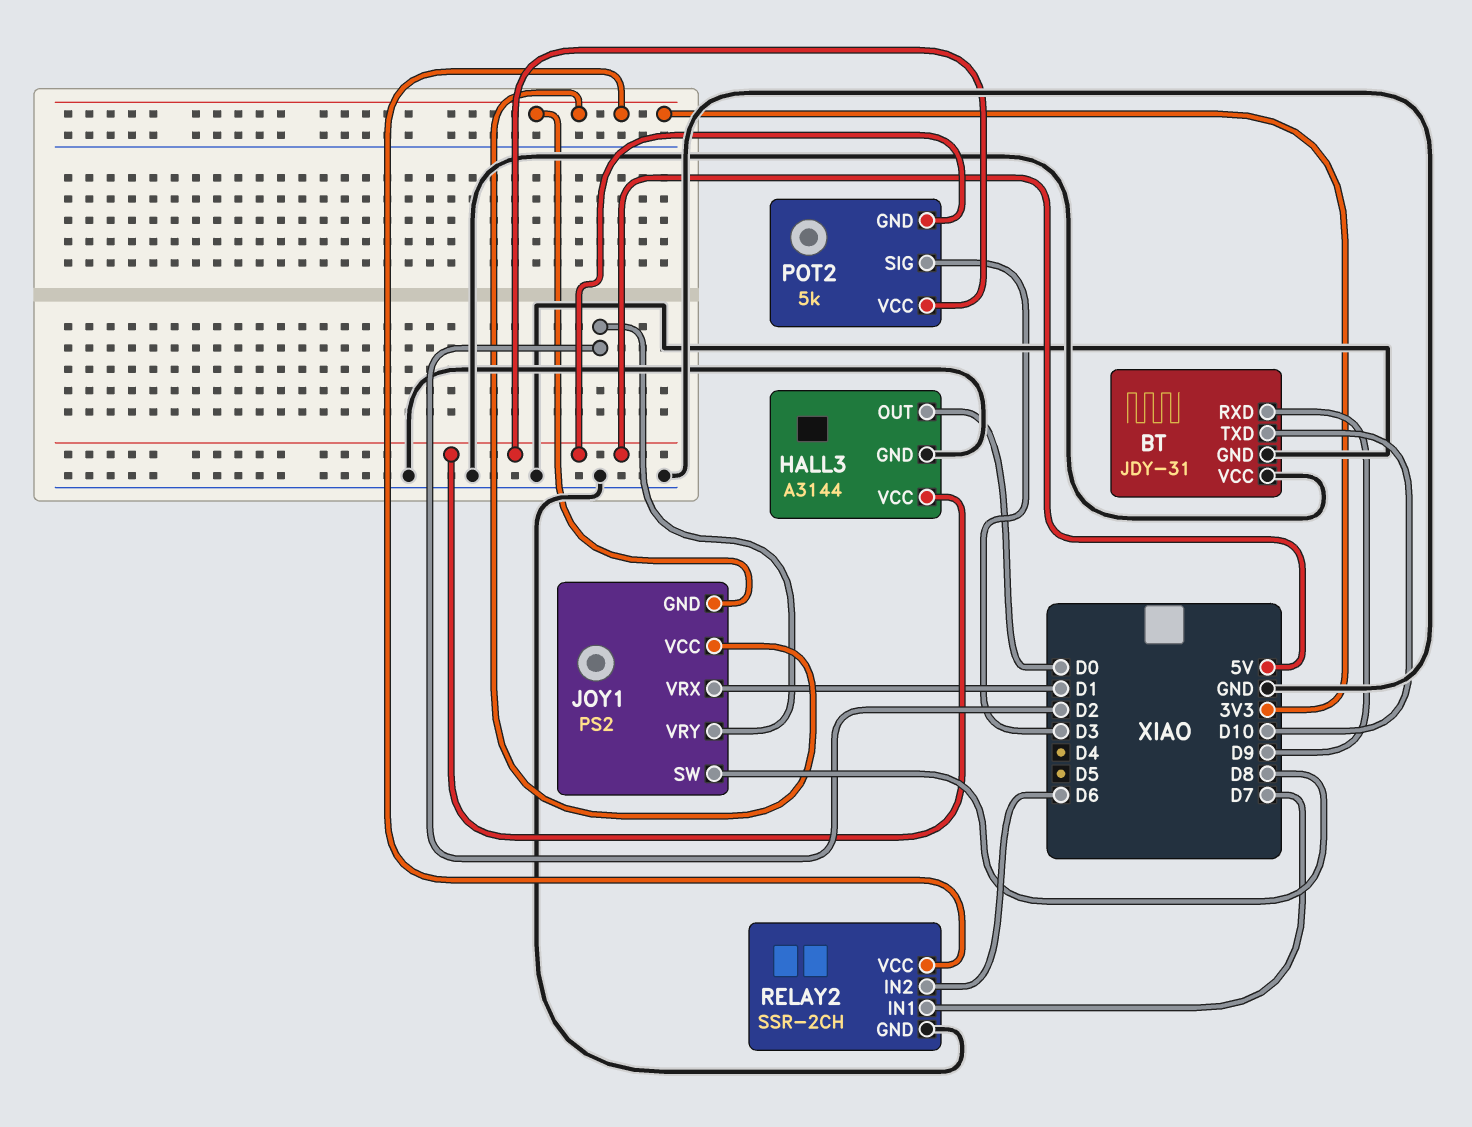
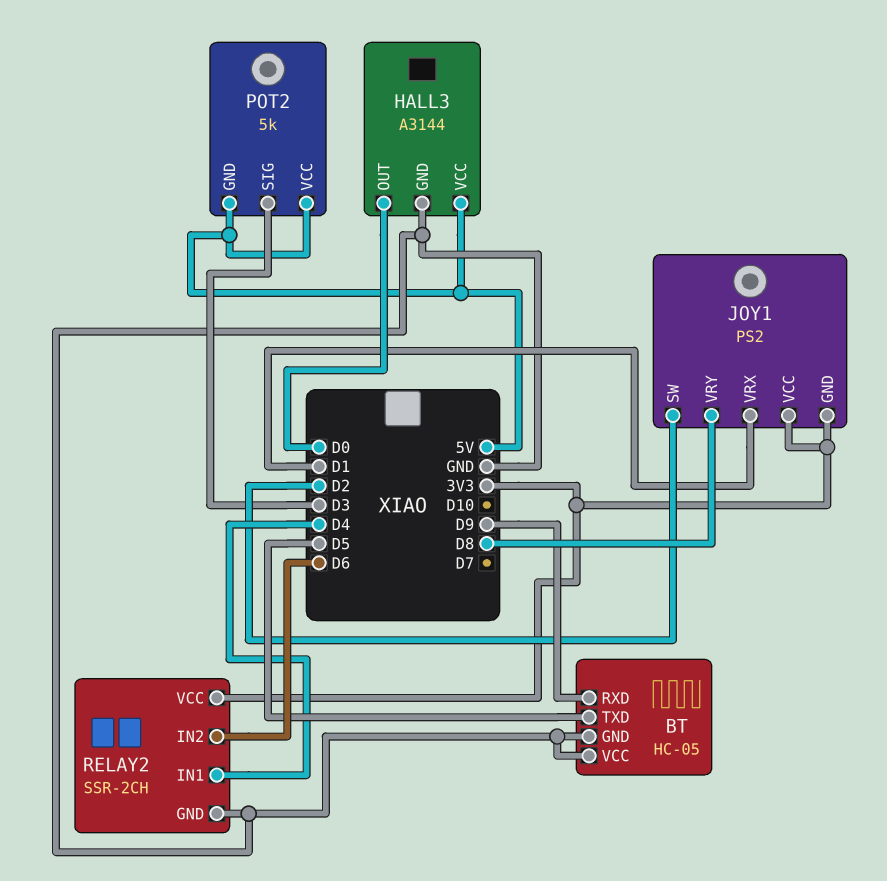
BT: JDY-31 -> HC-05
BT pin TXD: D10 -> D5
JOY1 pin SW: D8 -> D2
JOY1 pin VRY: D2 -> D8
RELAY2 pin IN1: D7 -> D4

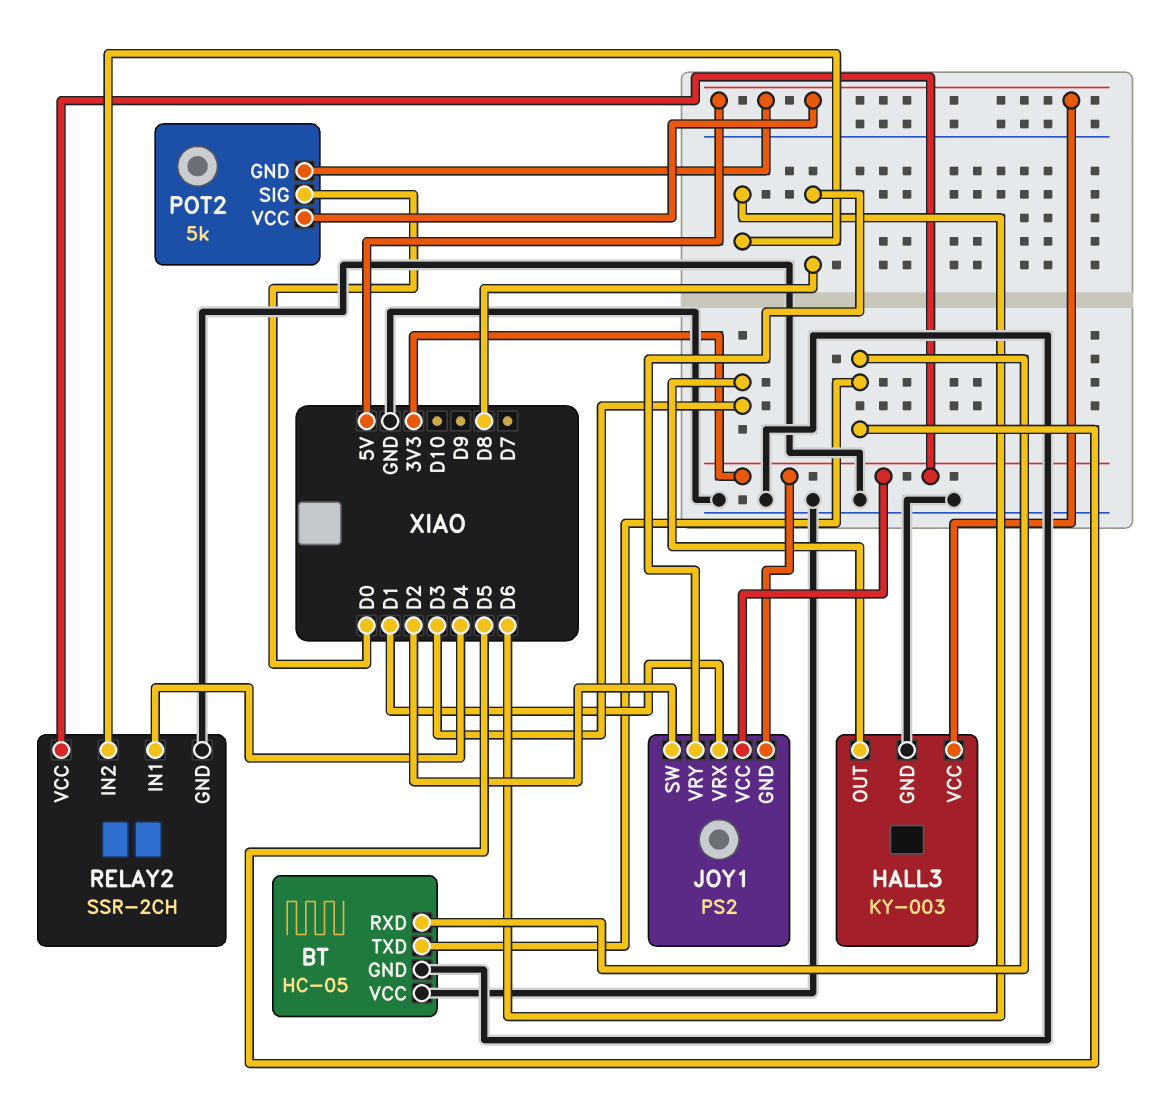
BT pin RXD: D9 -> D5
HALL3: A3144 -> KY-003
HALL3 pin OUT: D0 -> D3
POT2 pin SIG: D3 -> D0

